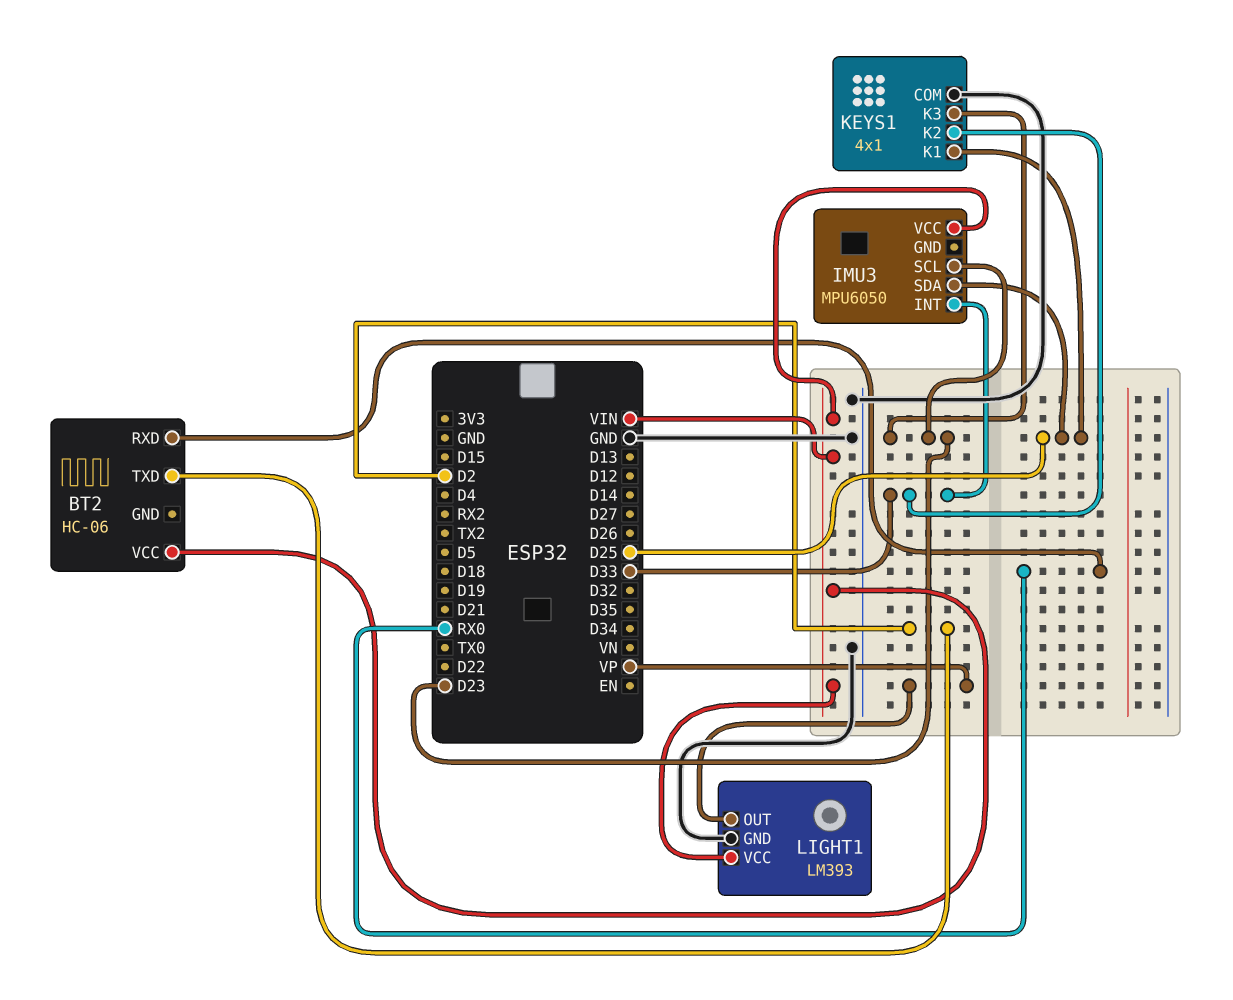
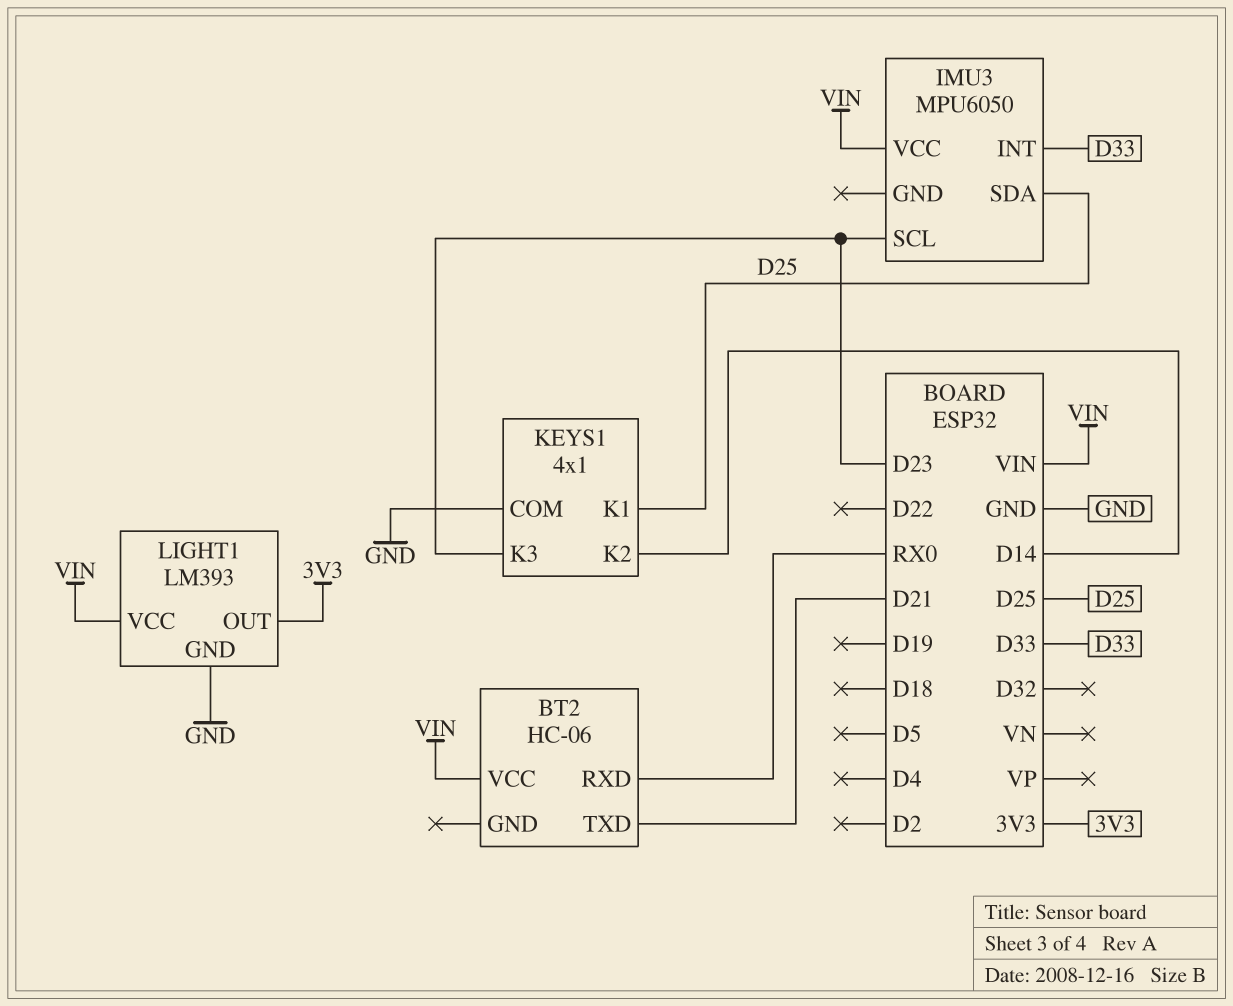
BT2 pin TXD: D2 -> D21
KEYS1 pin K2: D33 -> D14
LIGHT1 pin OUT: VP -> 3V3

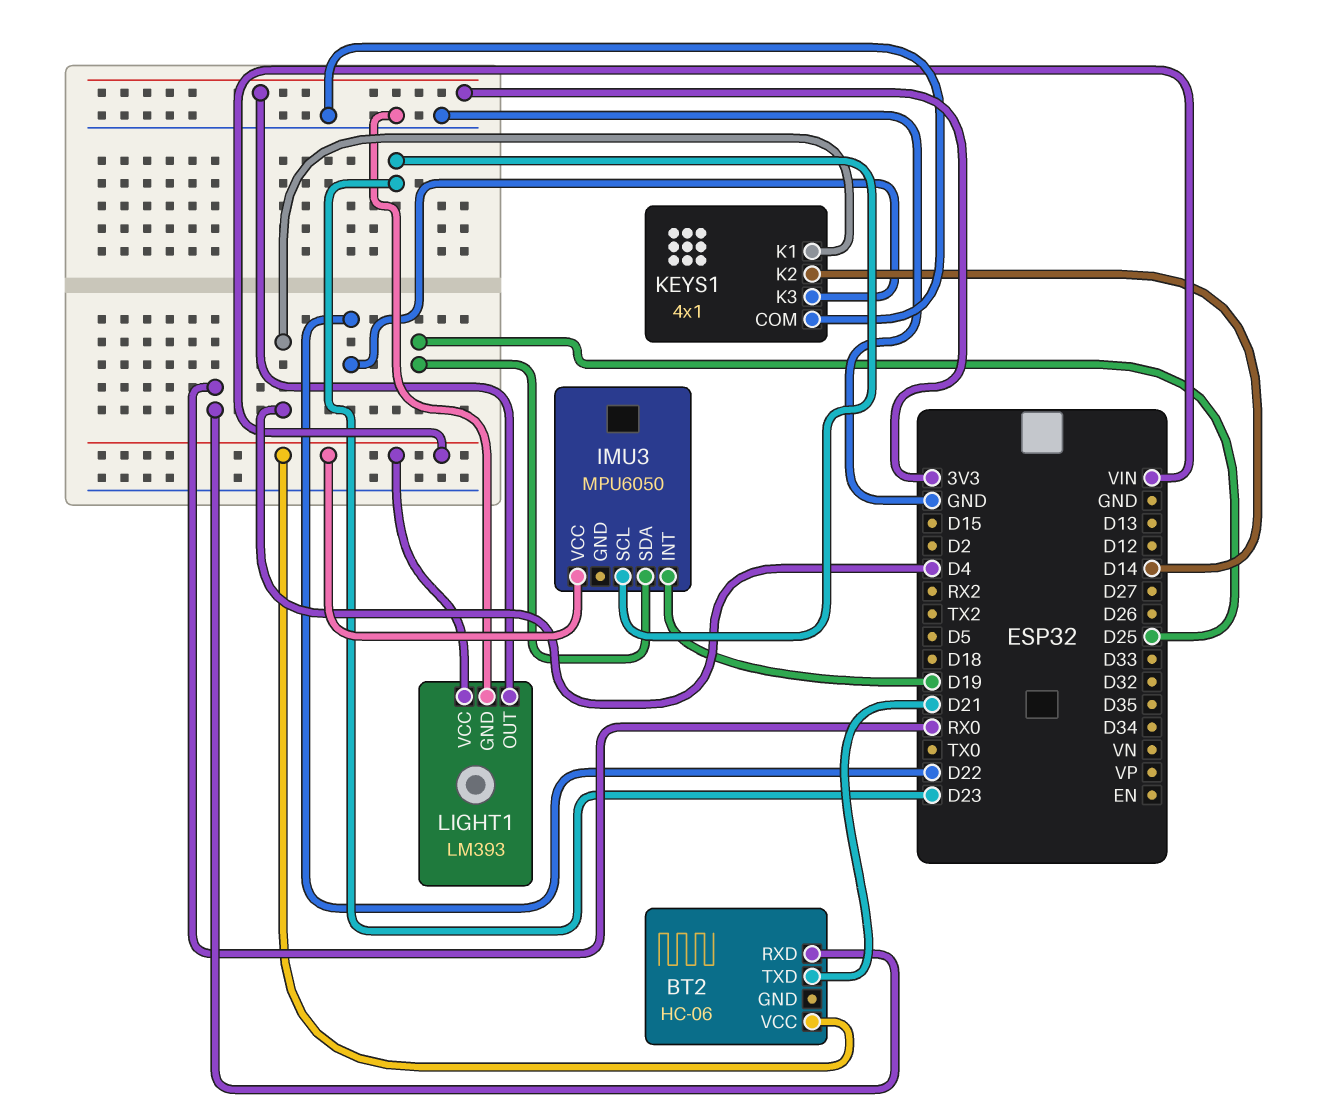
IMU3 pin INT: D33 -> D19
KEYS1 pin K1: D25 -> D4
KEYS1 pin K3: D23 -> D22

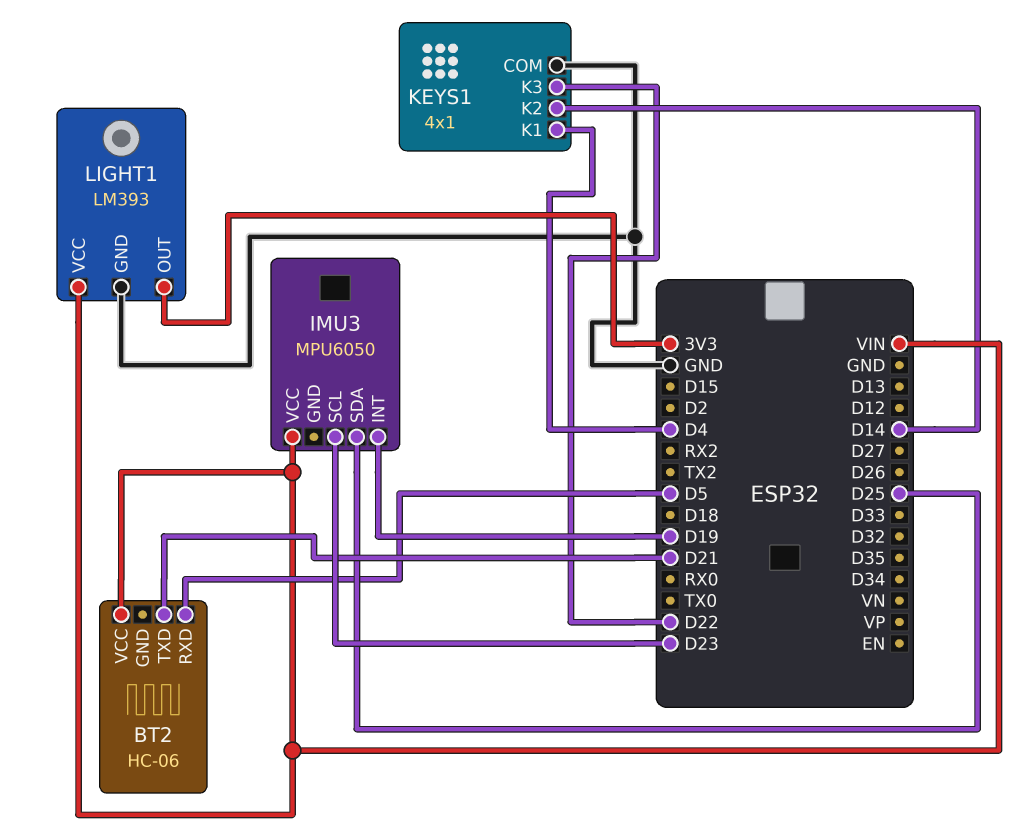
BT2 pin RXD: RX0 -> D5

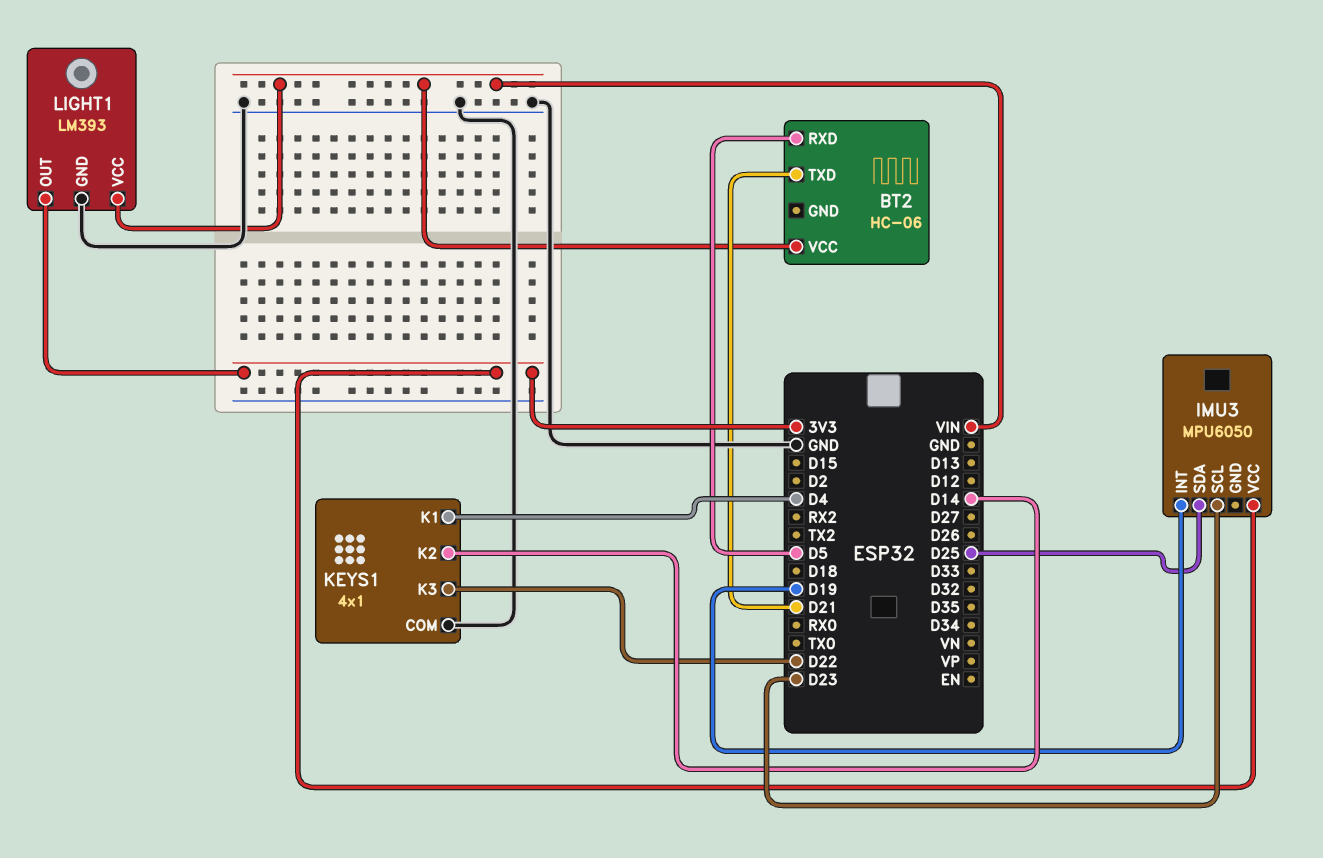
IMU3 pin VCC: VIN -> 3V3

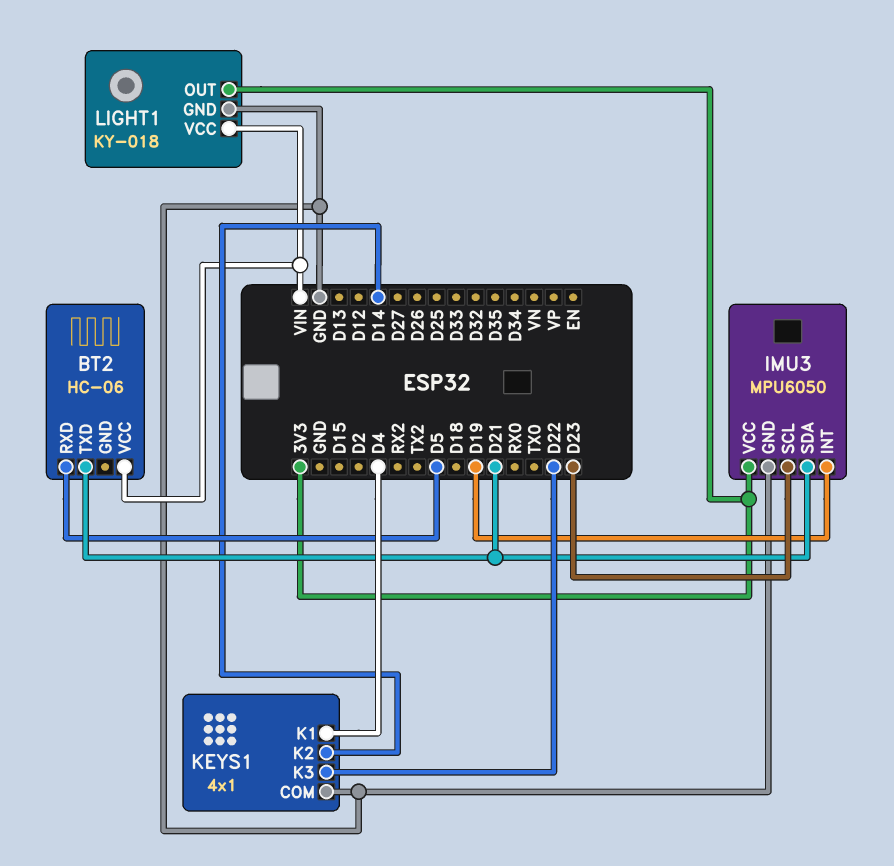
IMU3 pin GND: none -> GND
IMU3 pin SDA: D25 -> D21
LIGHT1: LM393 -> KY-018

